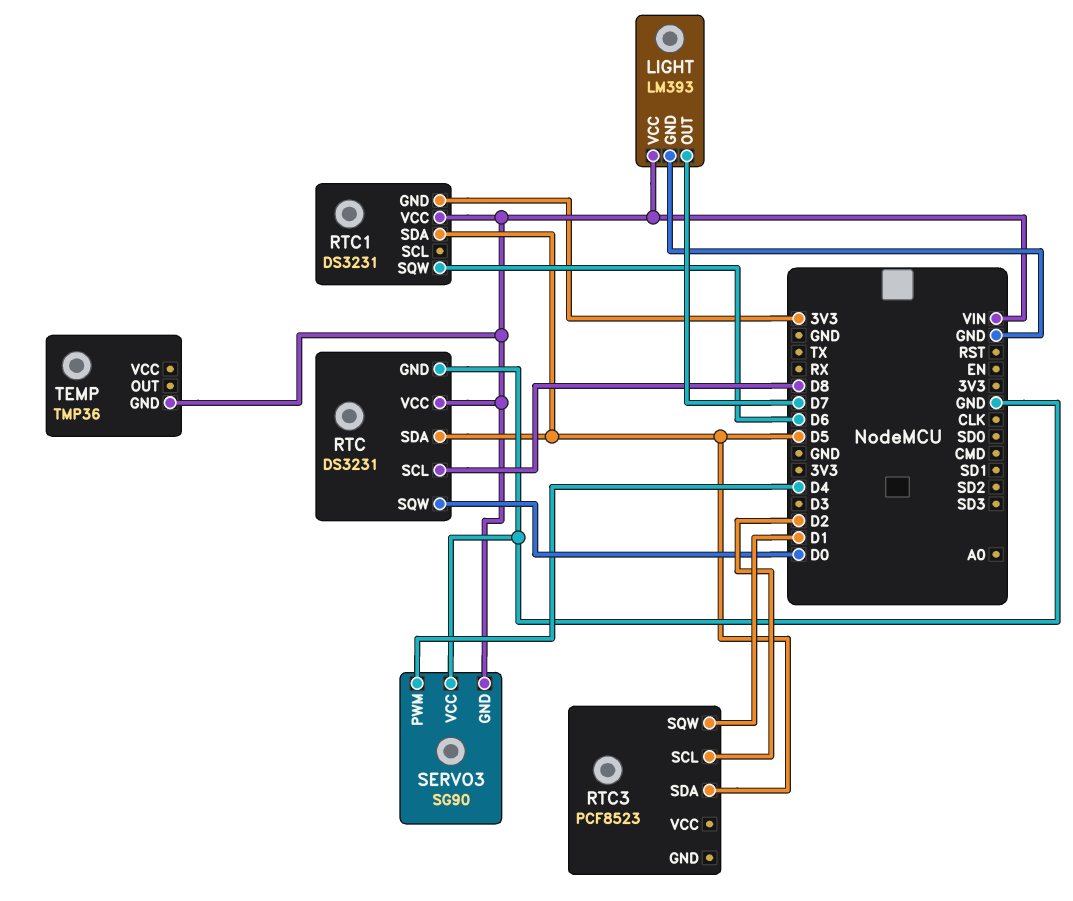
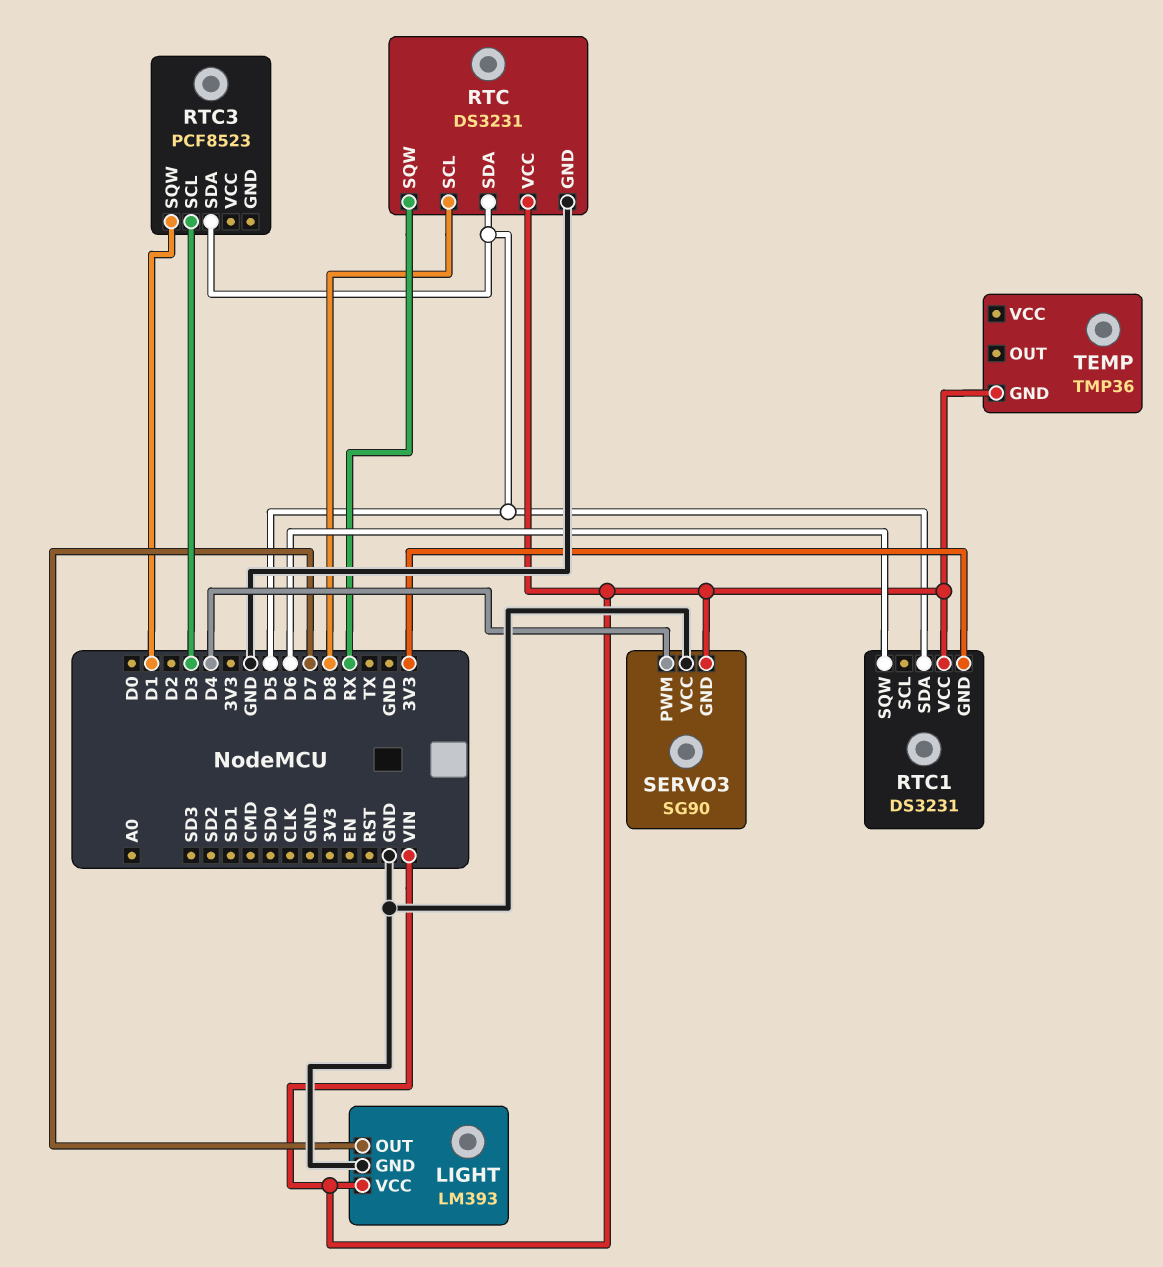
RTC pin SQW: D0 -> RX
RTC3 pin SCL: D2 -> D3

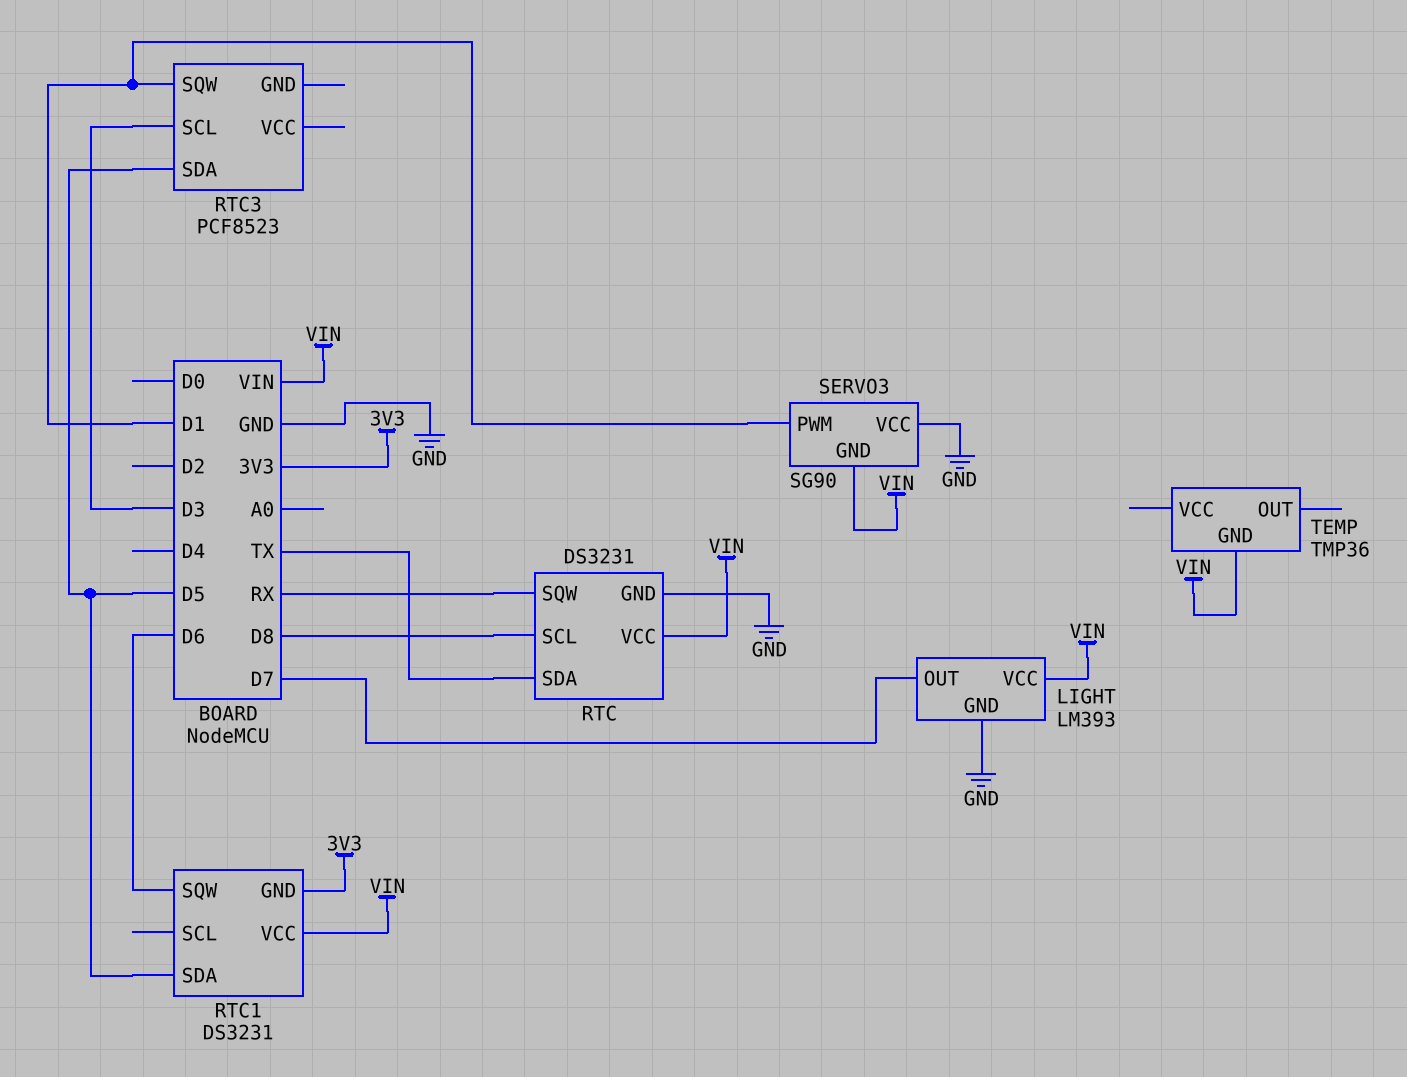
RTC pin SDA: D5 -> TX
SERVO3 pin PWM: D4 -> D1

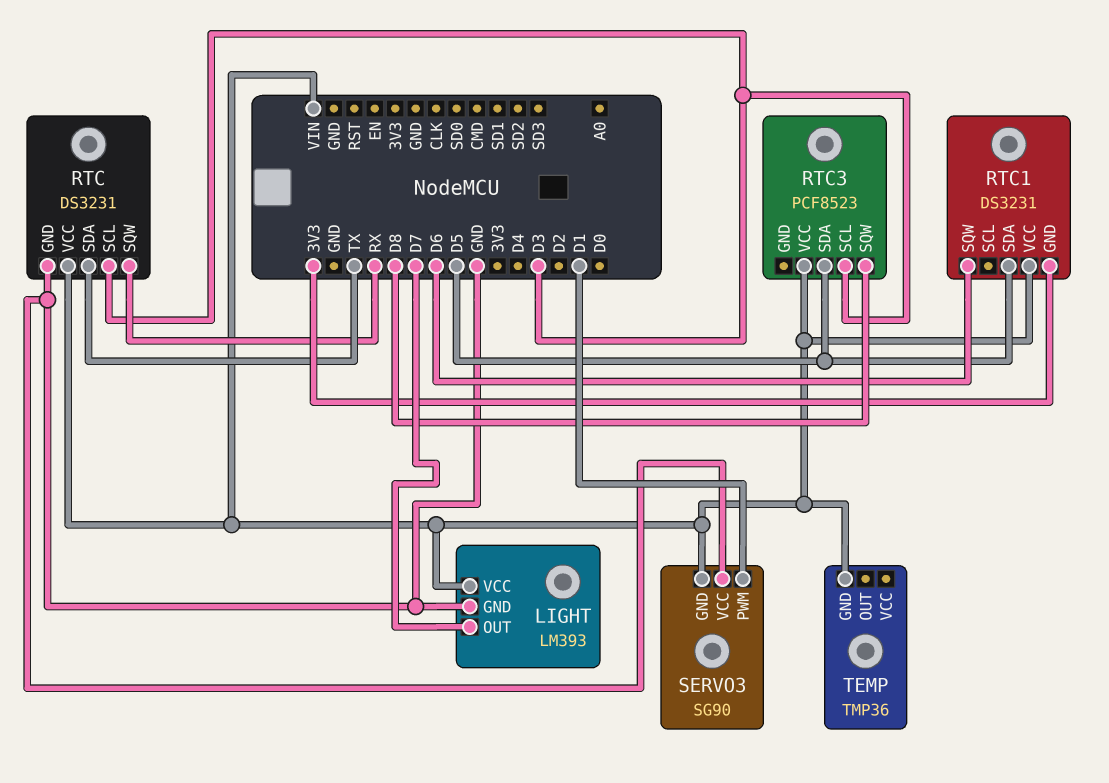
RTC pin SCL: D8 -> D3
RTC3 pin SQW: D1 -> D8
RTC3 pin VCC: none -> VIN

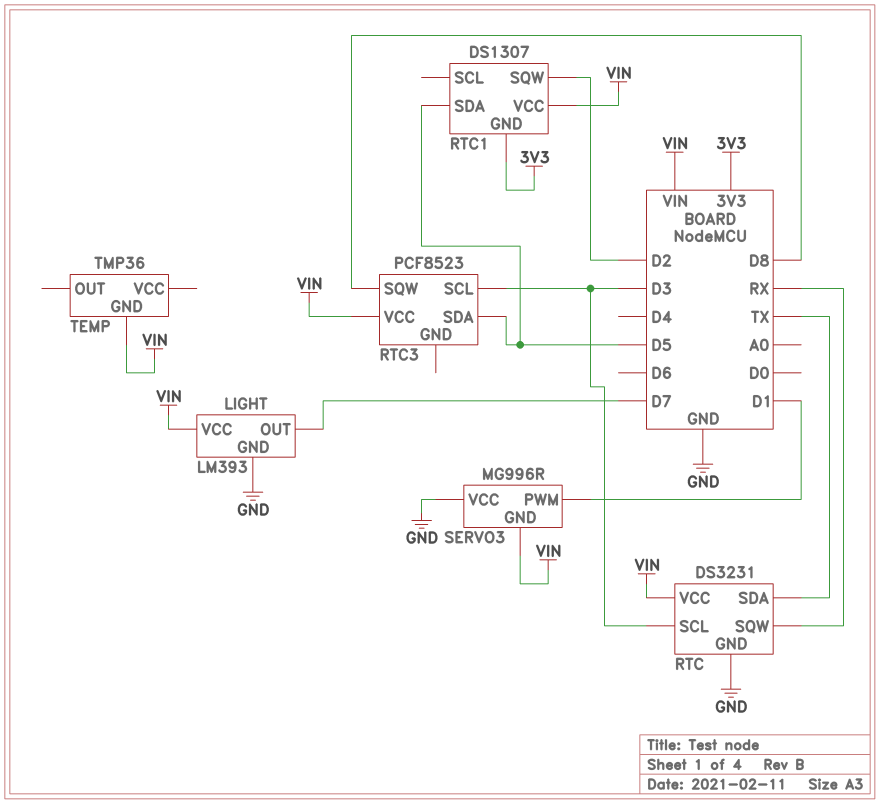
RTC1: DS3231 -> DS1307
RTC1 pin SQW: D6 -> D2
SERVO3: SG90 -> MG996R

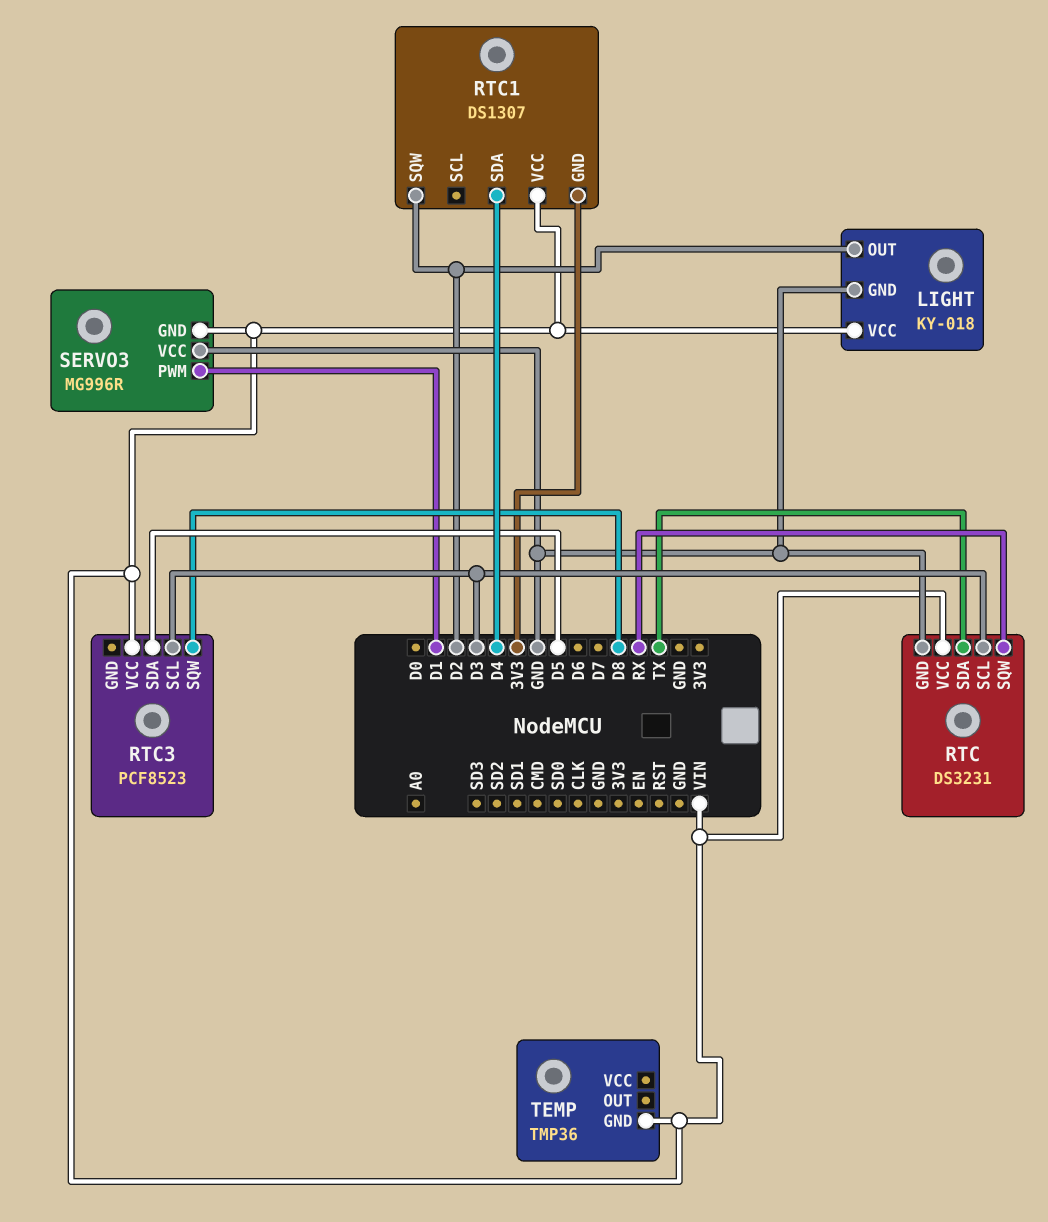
LIGHT: LM393 -> KY-018
LIGHT pin OUT: D7 -> D2
RTC1 pin SDA: D5 -> D4

